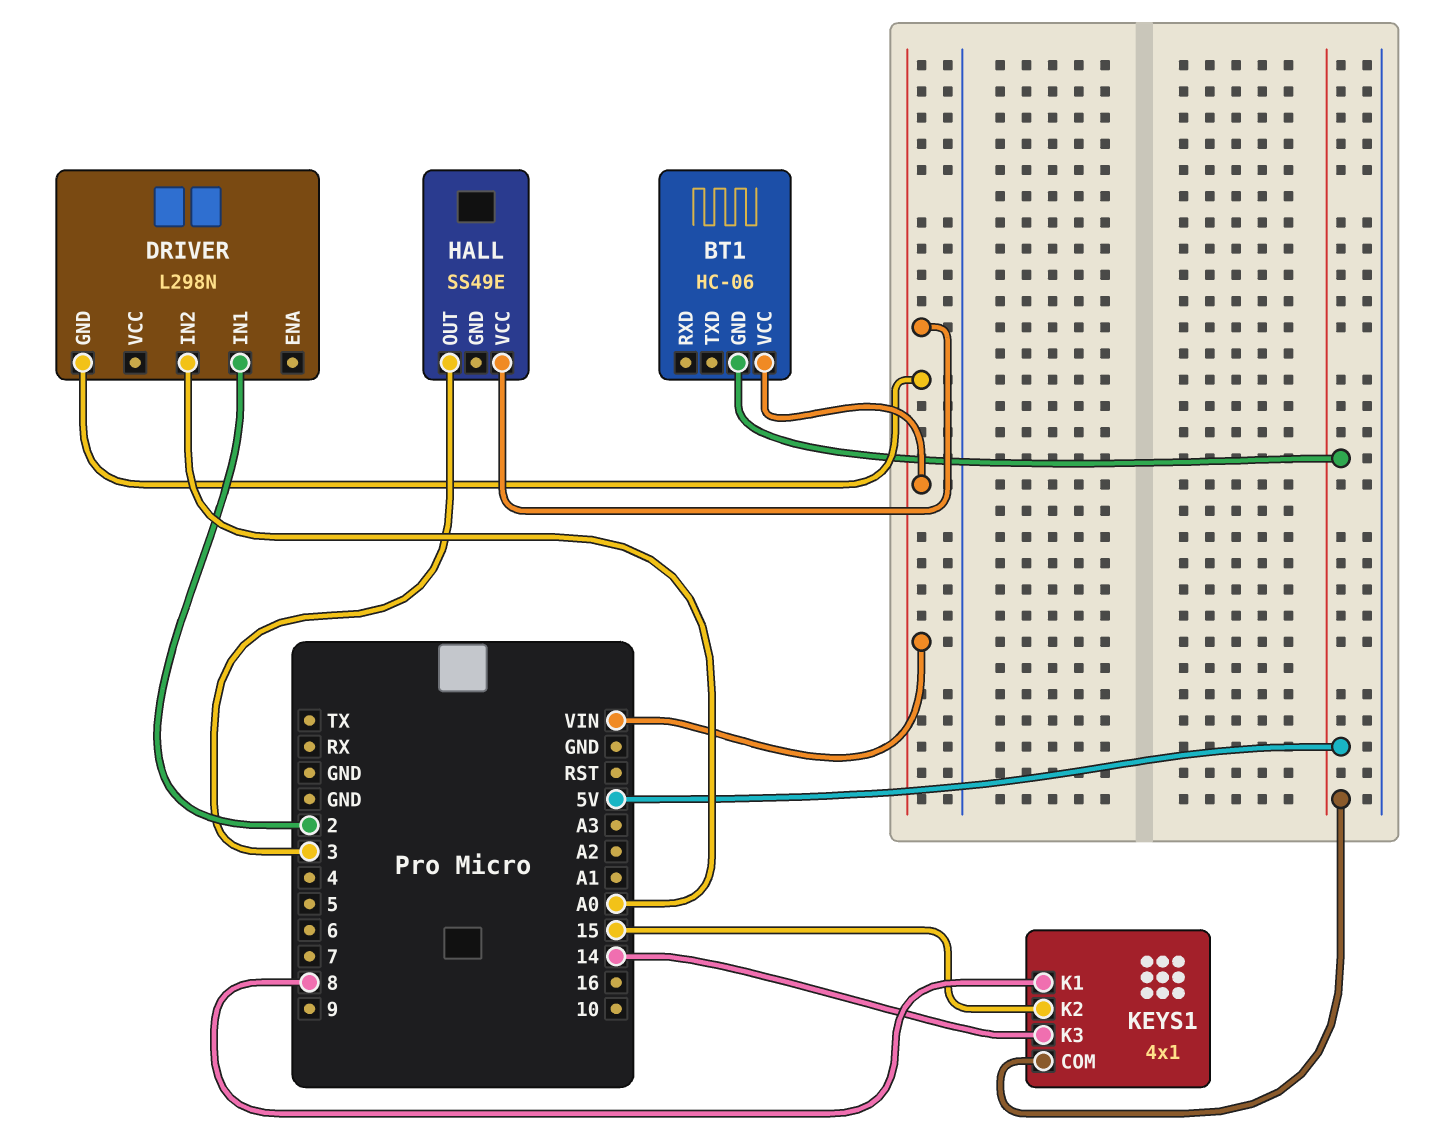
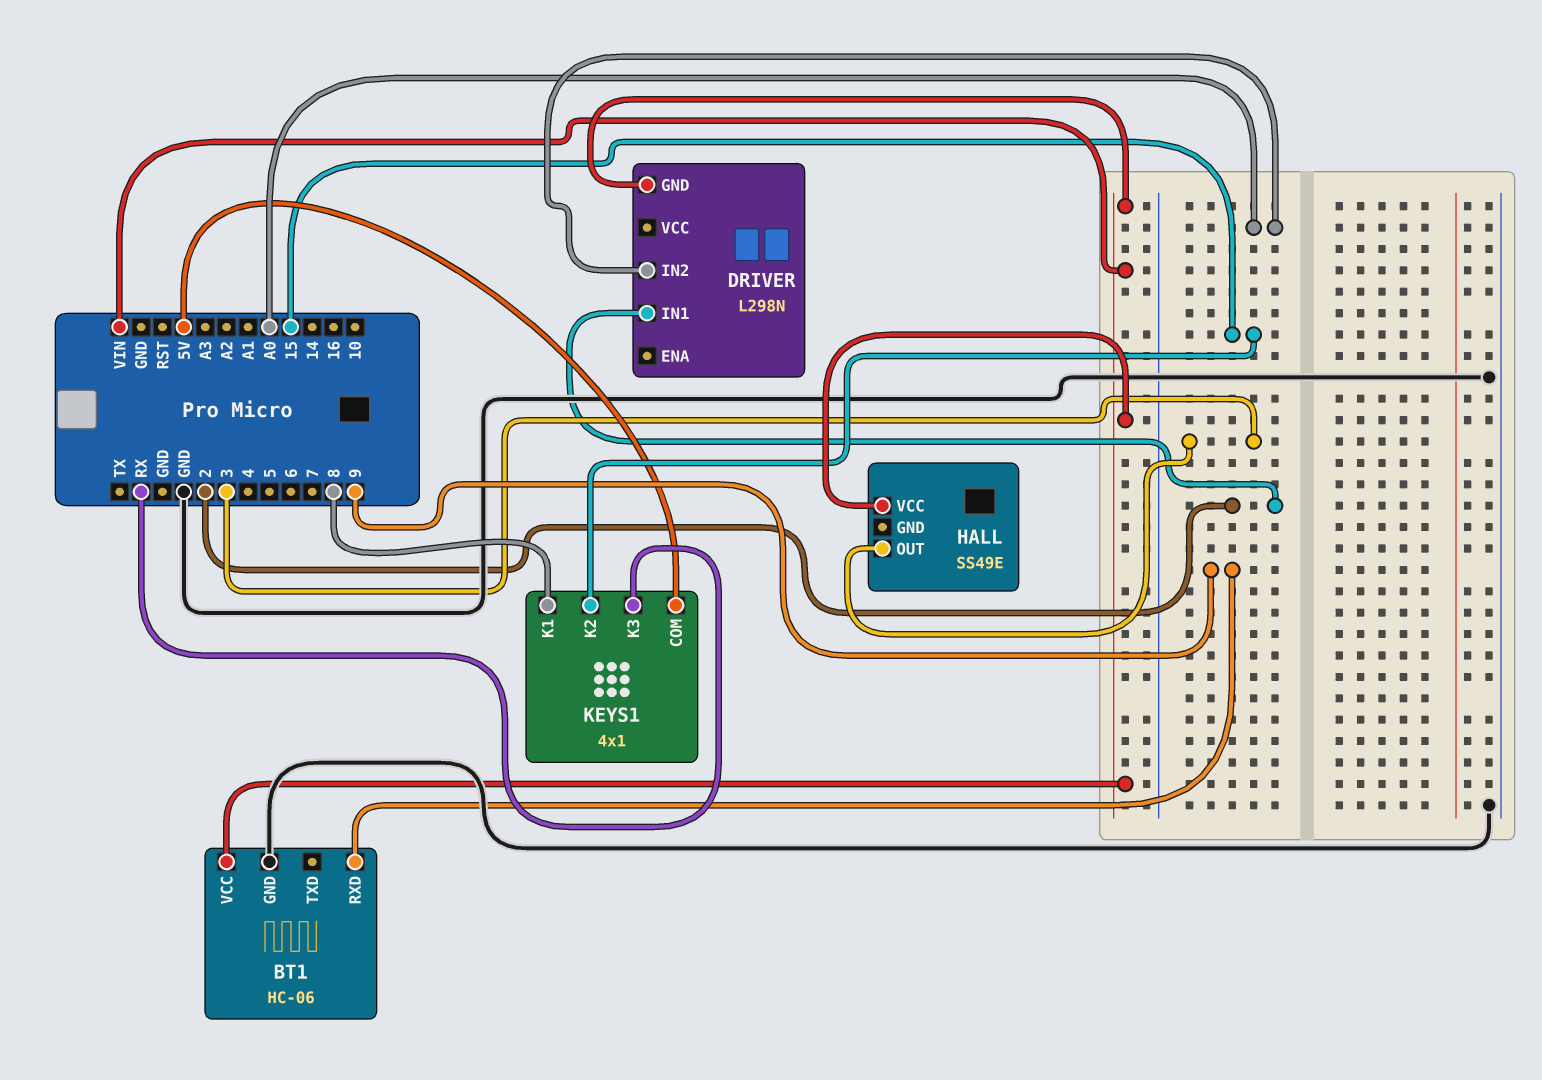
BT1 pin GND: 5V -> GND
BT1 pin RXD: none -> 9
KEYS1 pin K3: 14 -> RX

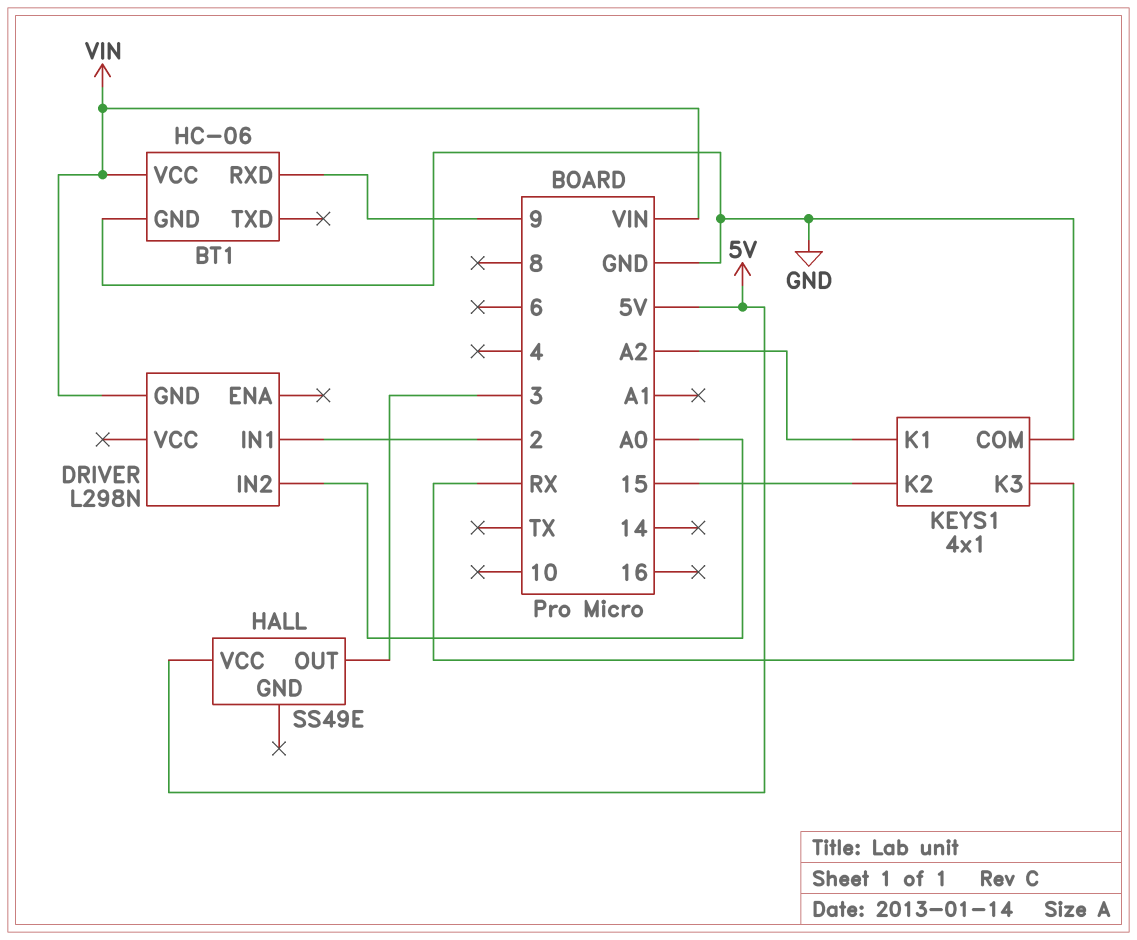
HALL pin VCC: VIN -> 5V
KEYS1 pin COM: 5V -> GND
KEYS1 pin K1: 8 -> A2

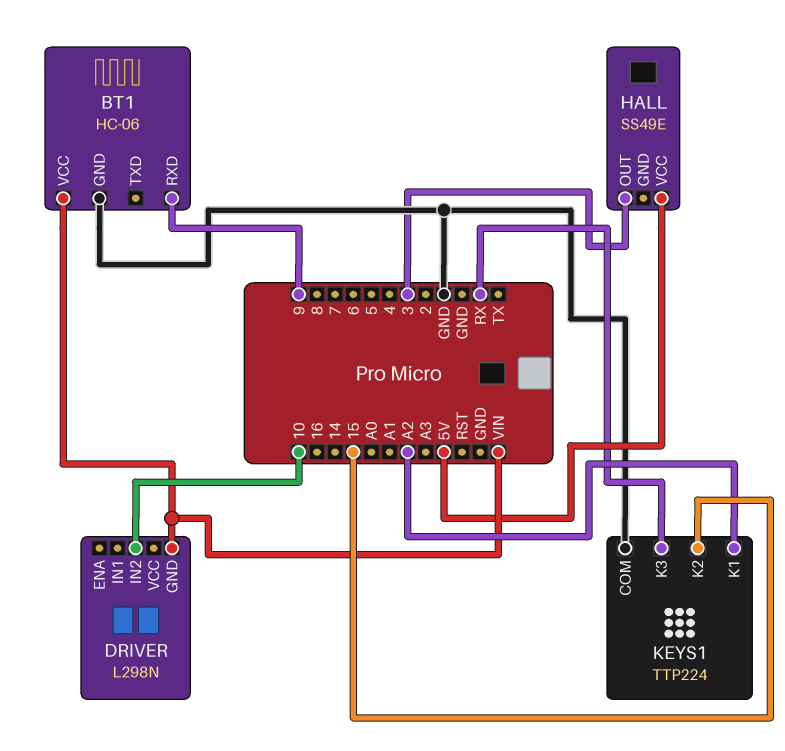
DRIVER pin IN1: 2 -> none
DRIVER pin IN2: A0 -> 10
KEYS1: 4x1 -> TTP224

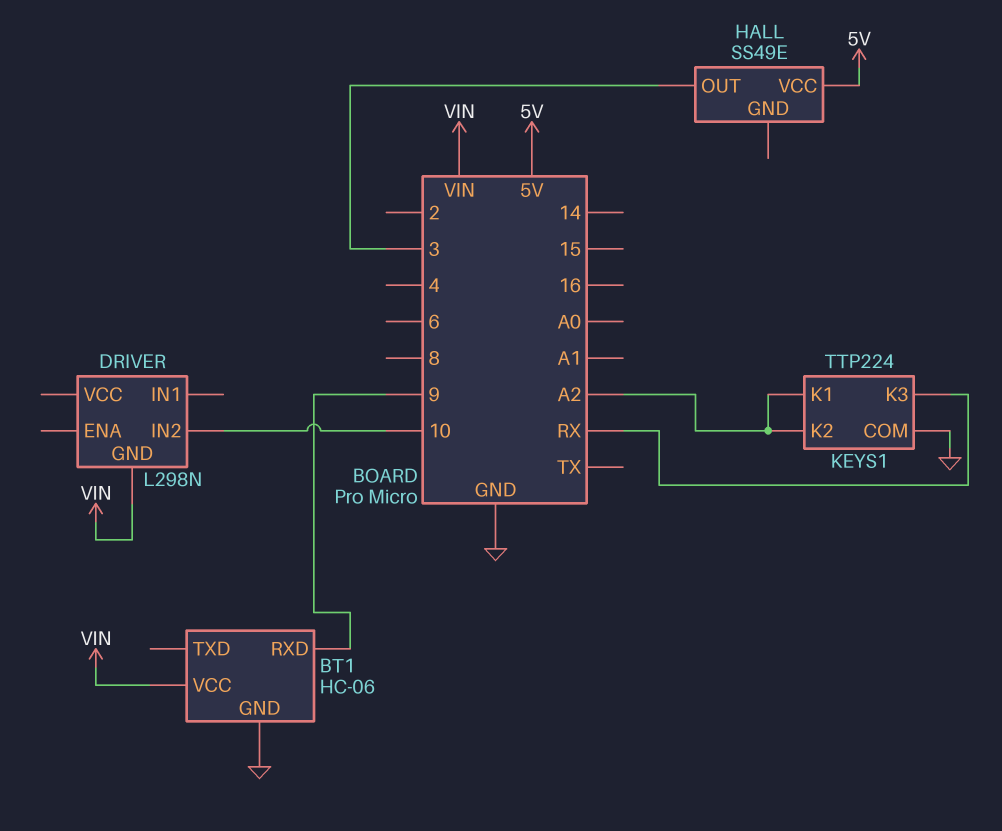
KEYS1 pin K2: 15 -> A2

